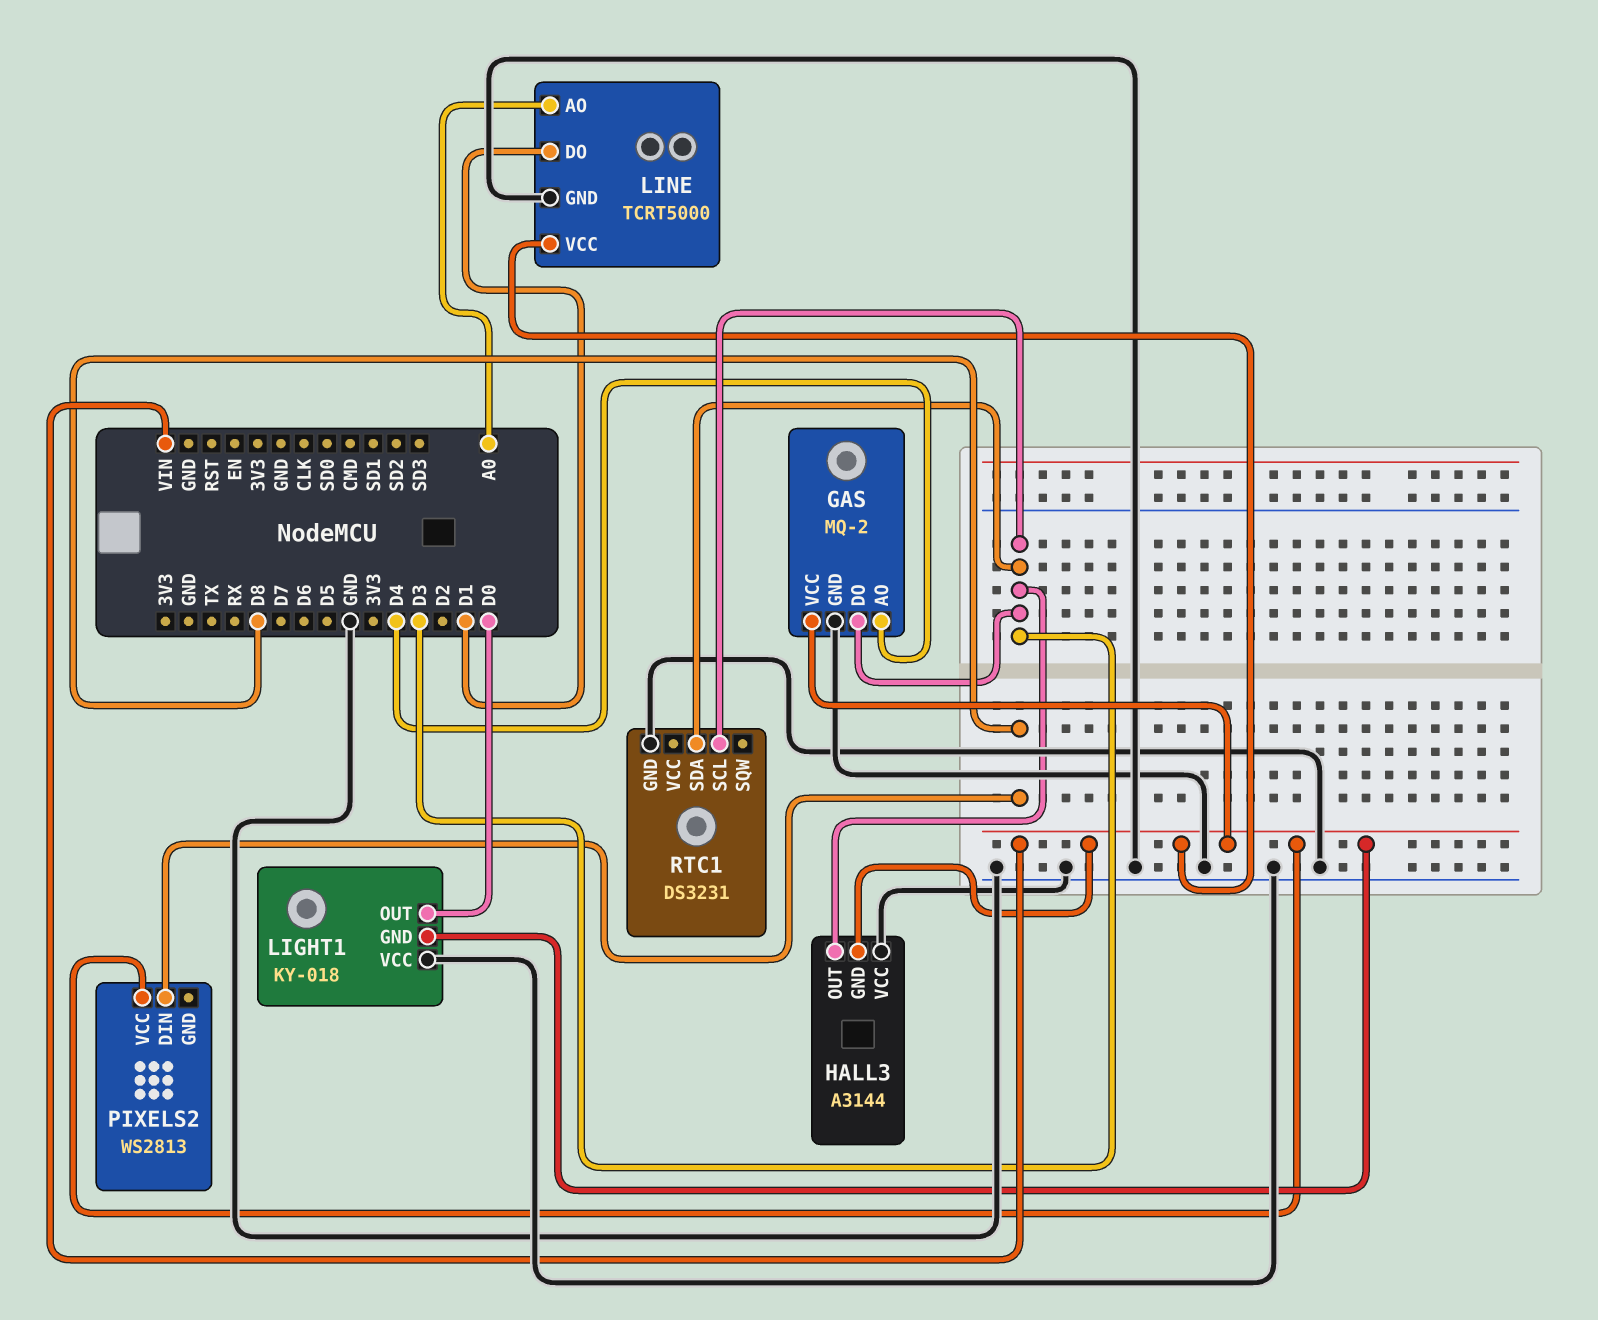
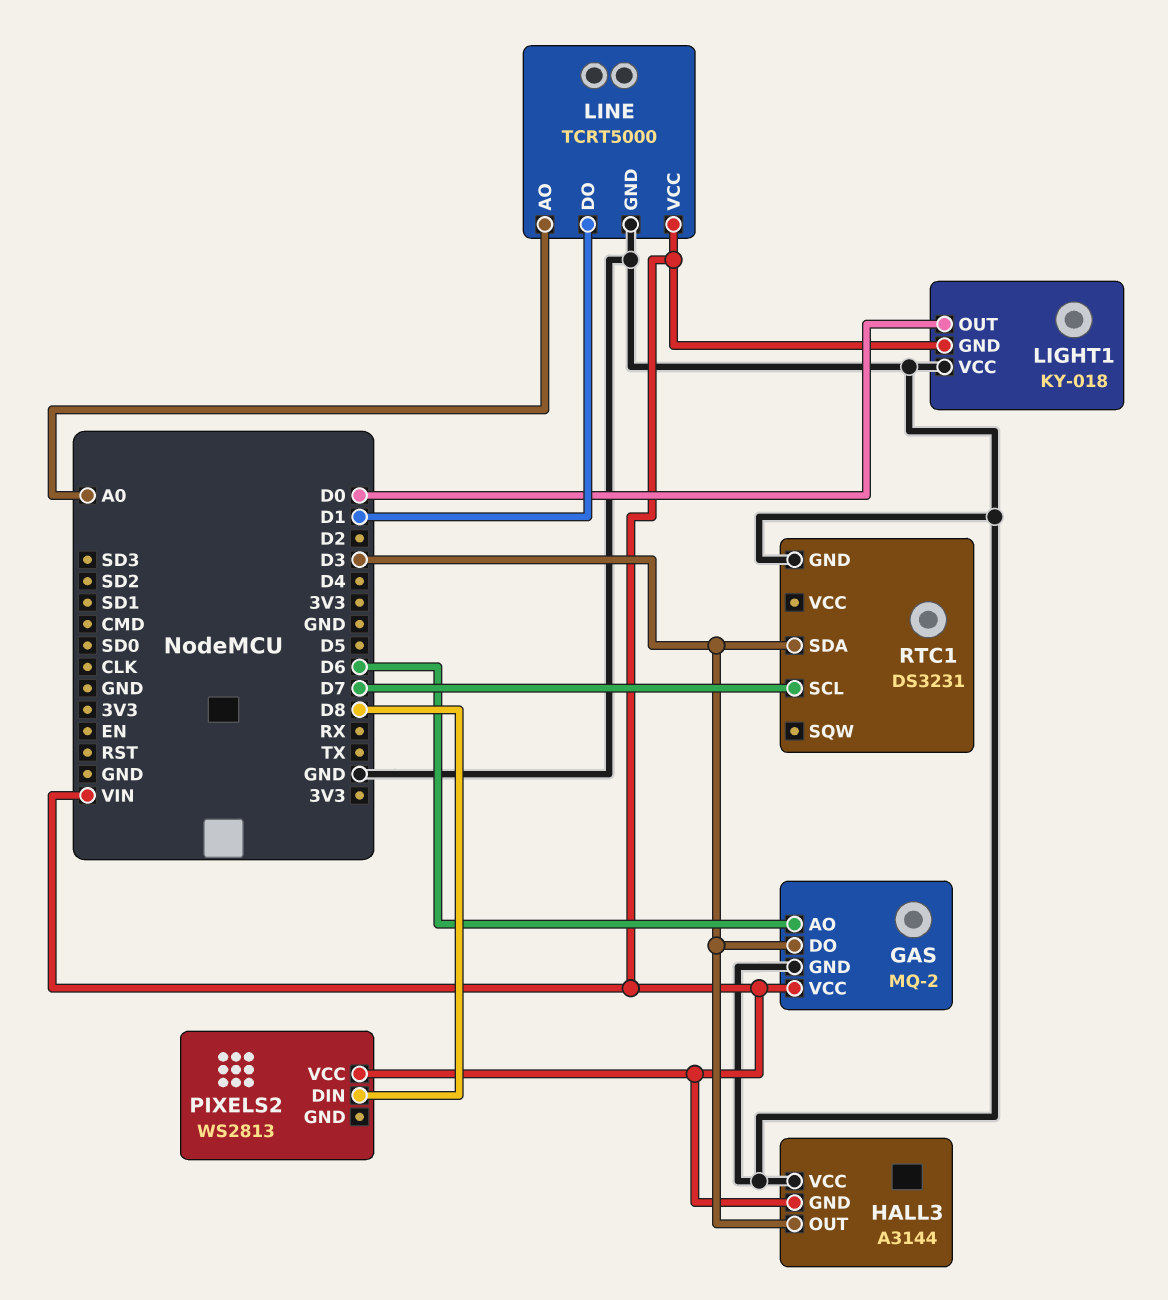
GAS pin AO: D4 -> D6
RTC1 pin SCL: D3 -> D7

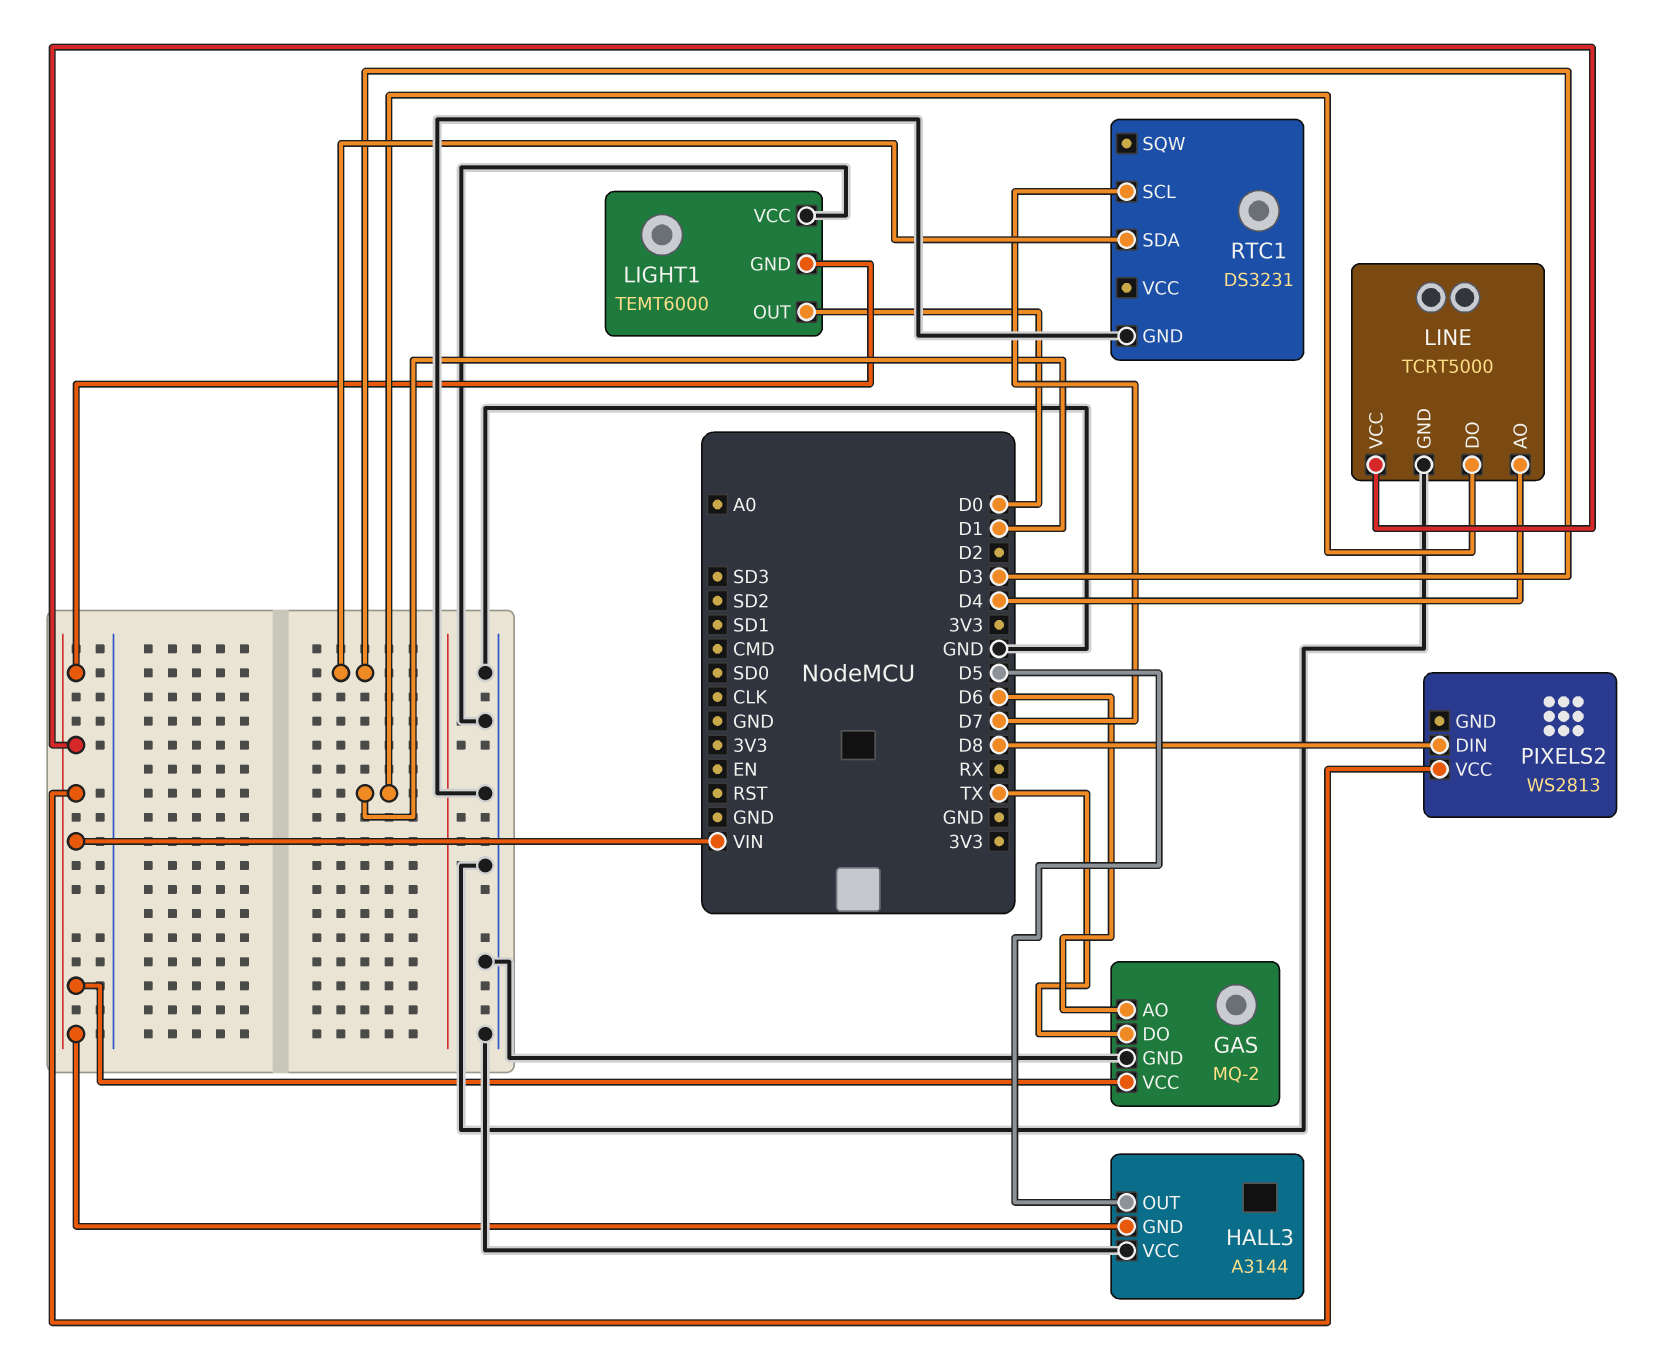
GAS pin DO: D3 -> TX
HALL3 pin OUT: D3 -> D5
LIGHT1: KY-018 -> TEMT6000
LINE pin AO: A0 -> D4

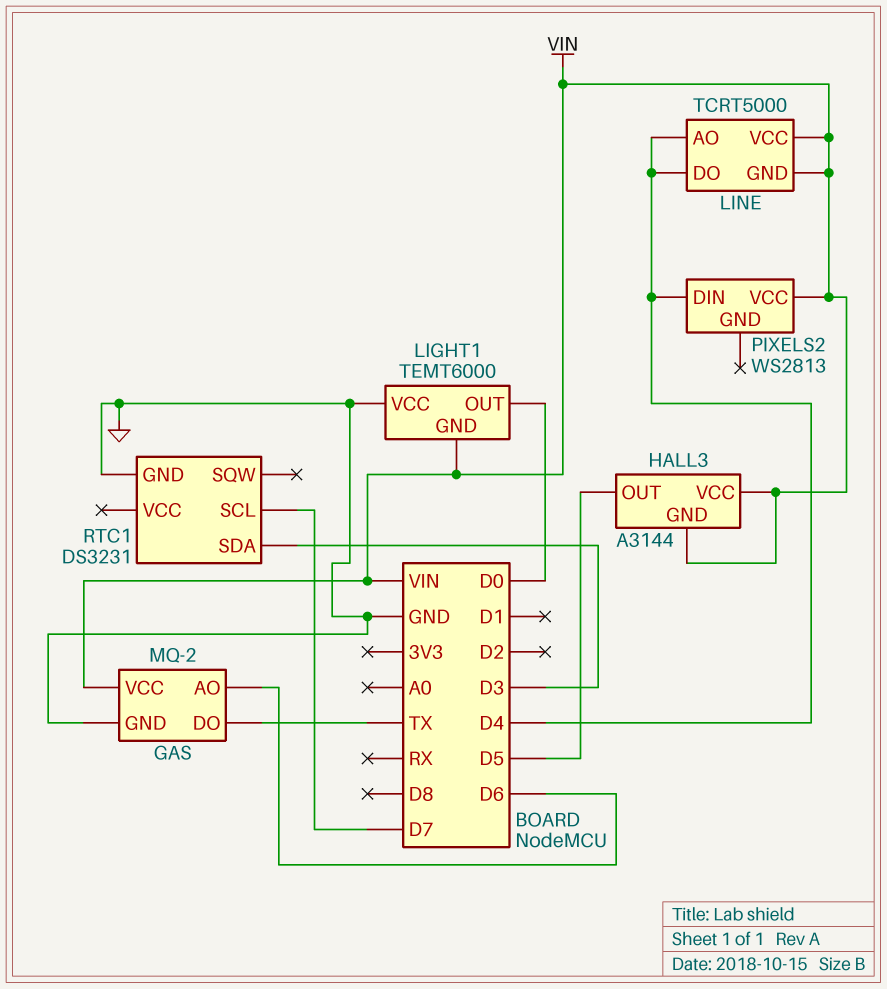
HALL3 pin VCC: GND -> VIN
LINE pin DO: D1 -> D4
LINE pin GND: GND -> VIN
PIXELS2 pin DIN: D8 -> D4

